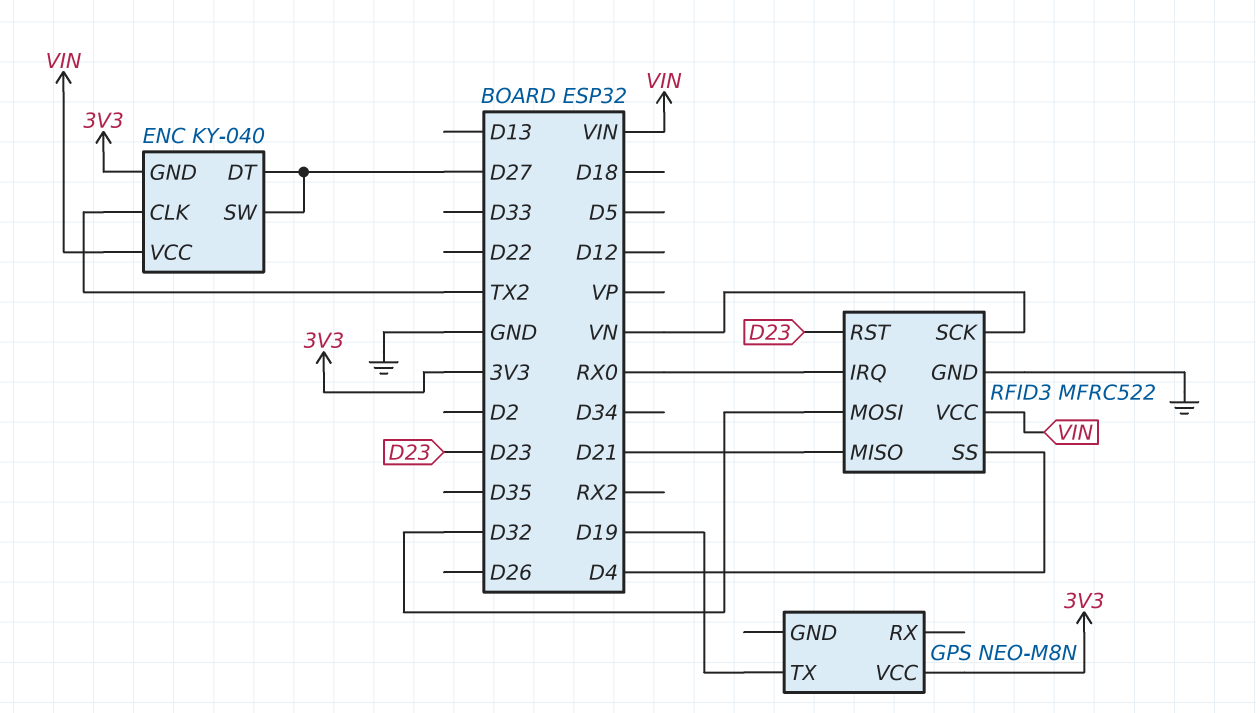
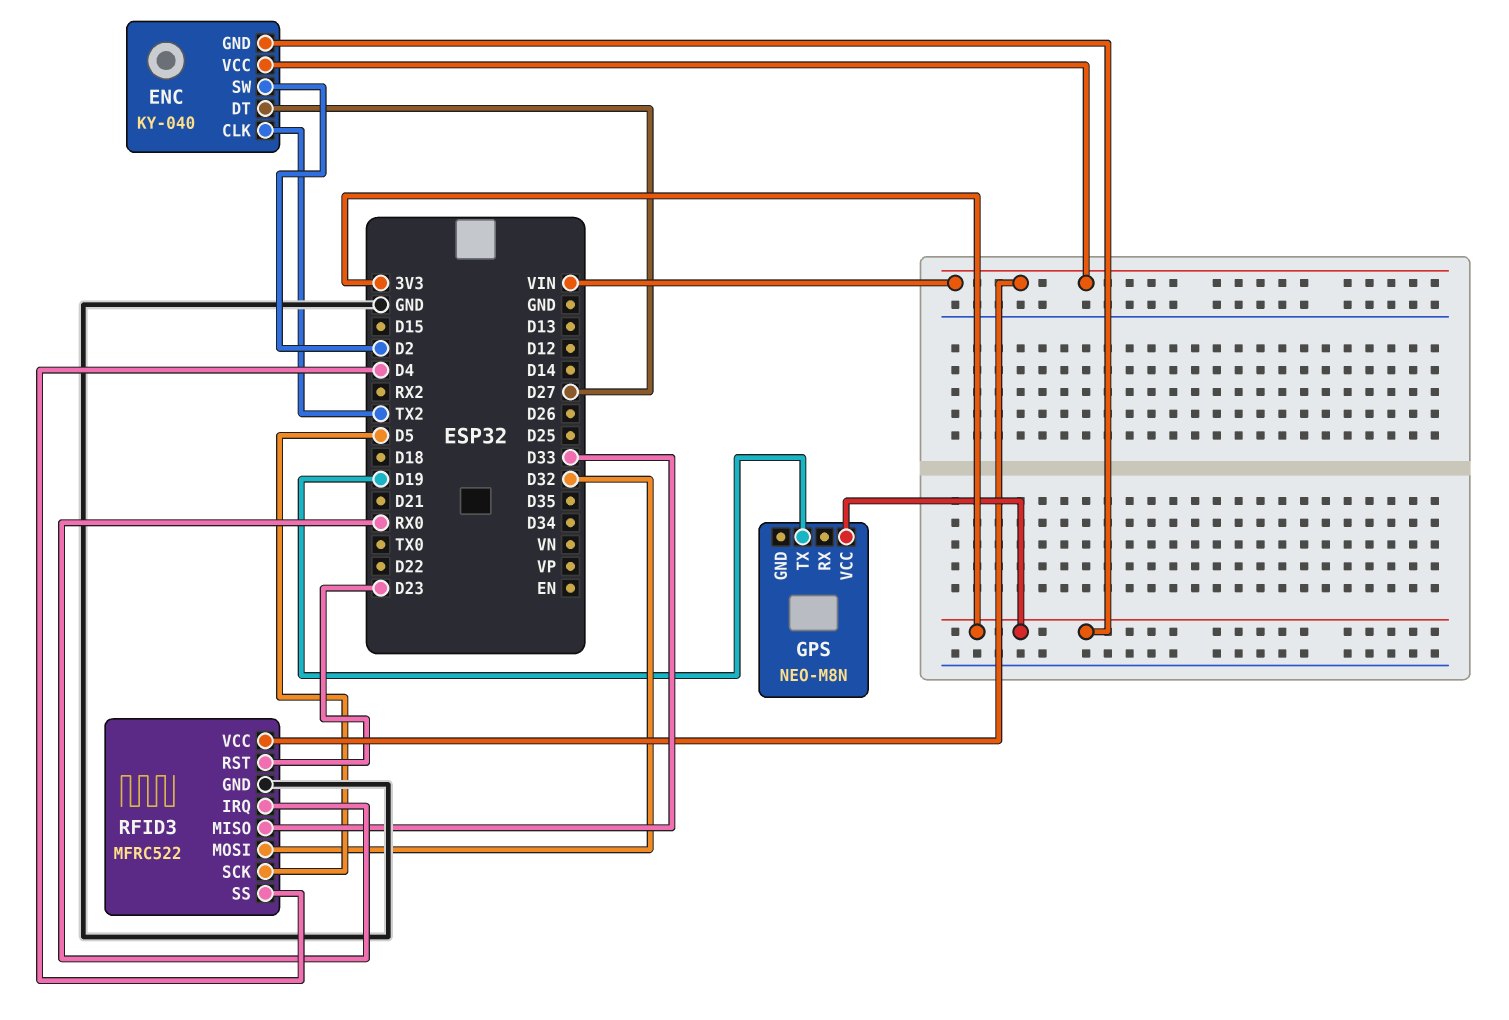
ENC pin SW: D27 -> D2
RFID3 pin MISO: D21 -> D33
RFID3 pin SCK: VN -> D5

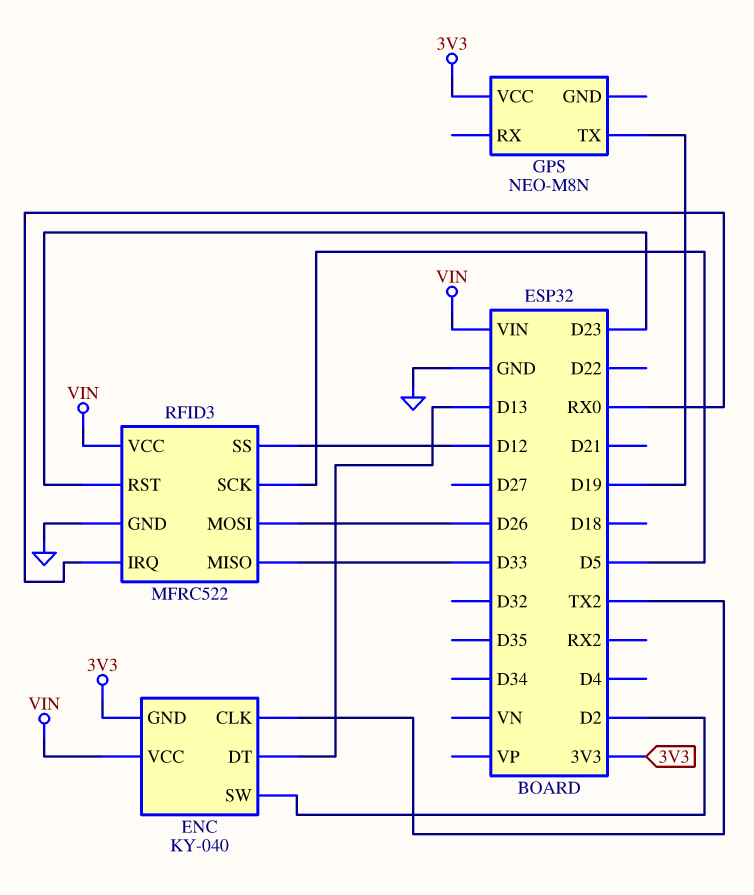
ENC pin DT: D27 -> D13
RFID3 pin MOSI: D32 -> D26
RFID3 pin SS: D4 -> D12

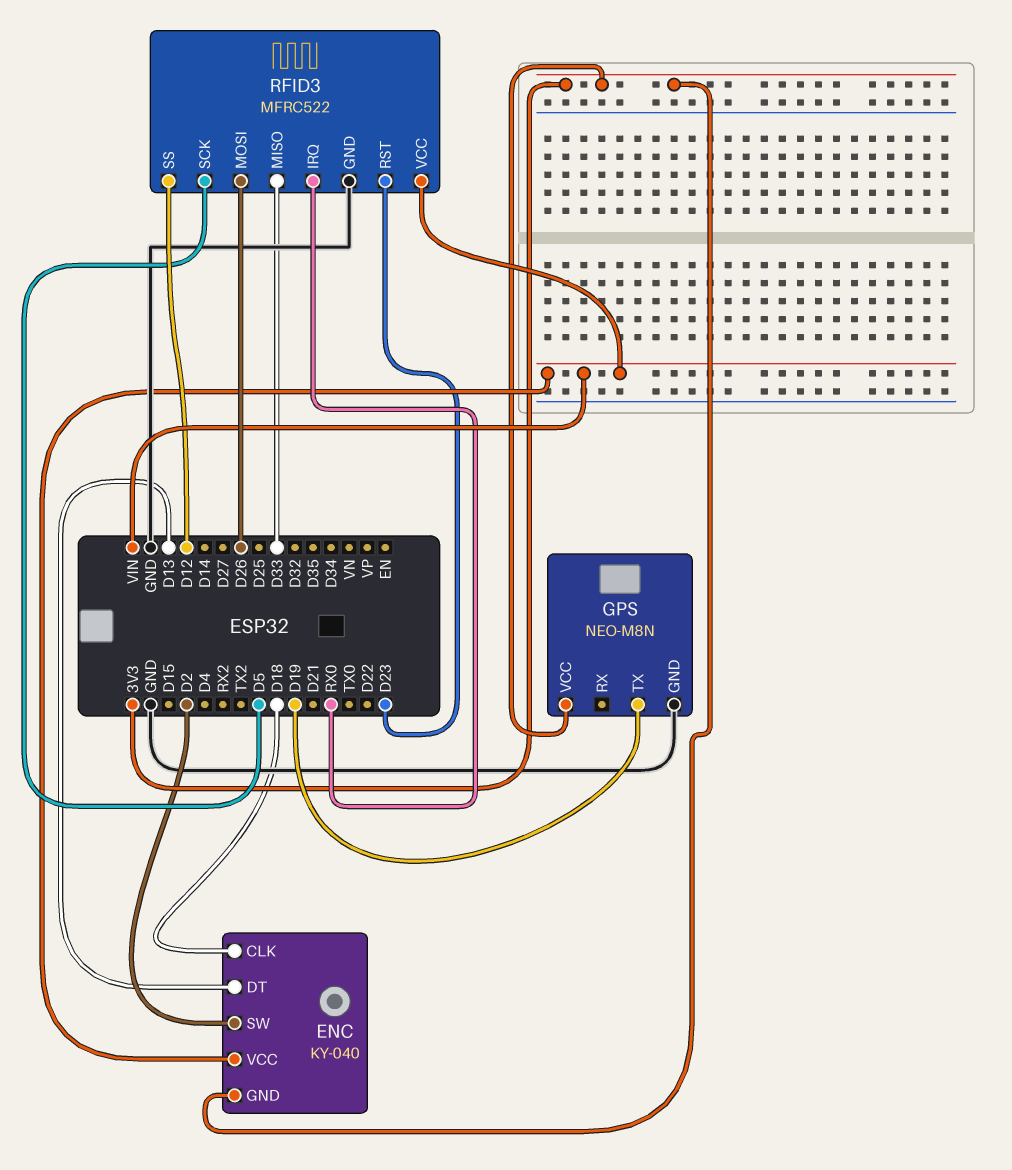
ENC pin CLK: TX2 -> D18
GPS pin GND: none -> GND

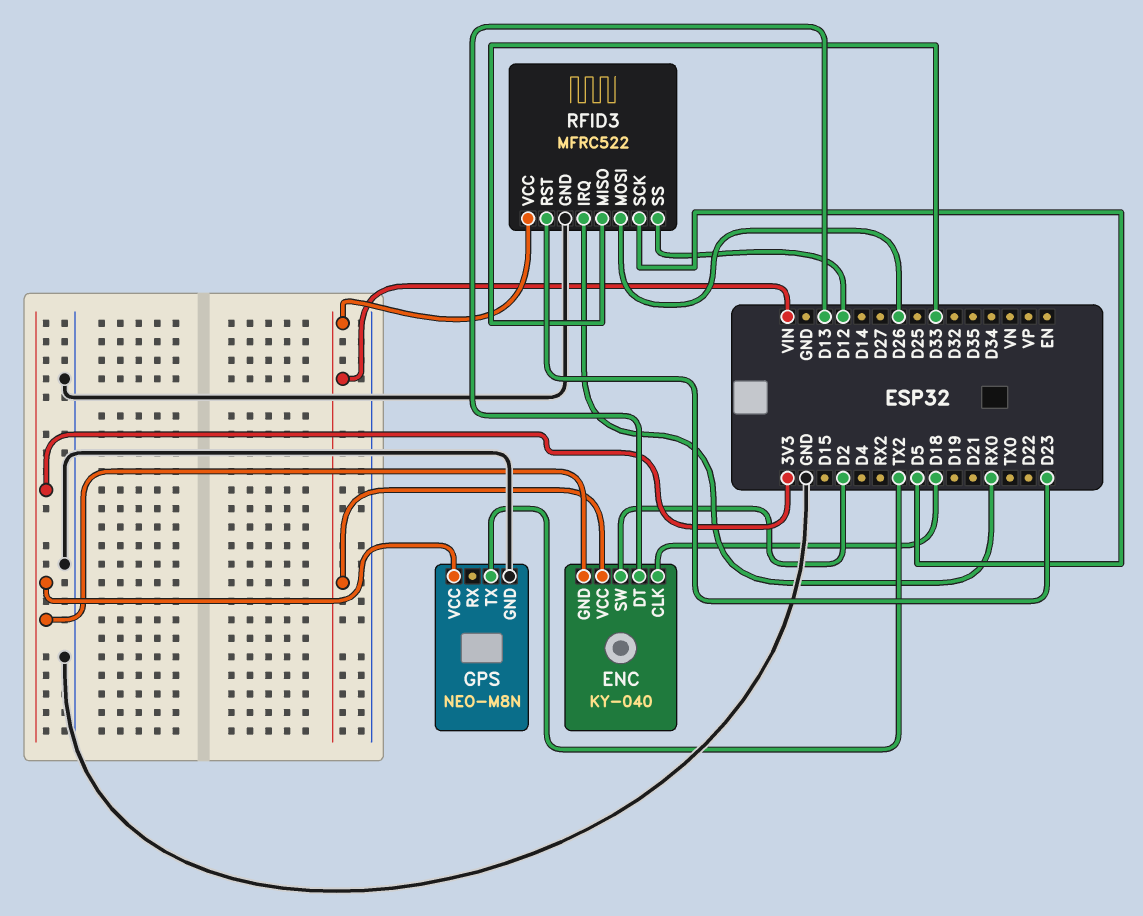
GPS pin TX: D19 -> TX2

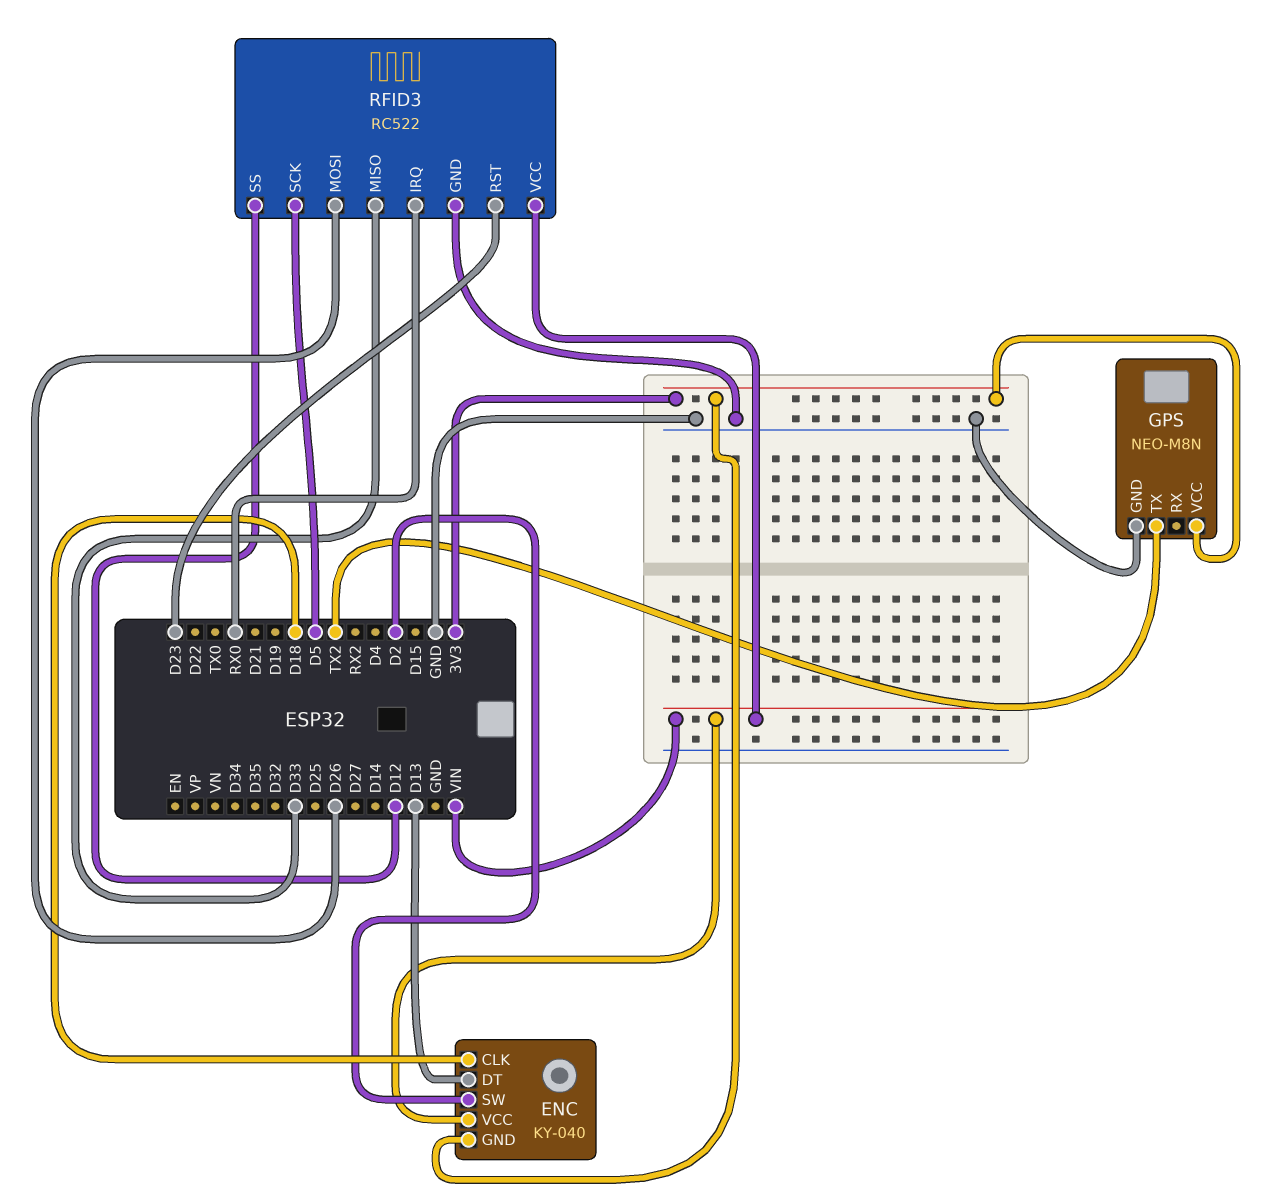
RFID3: MFRC522 -> RC522

